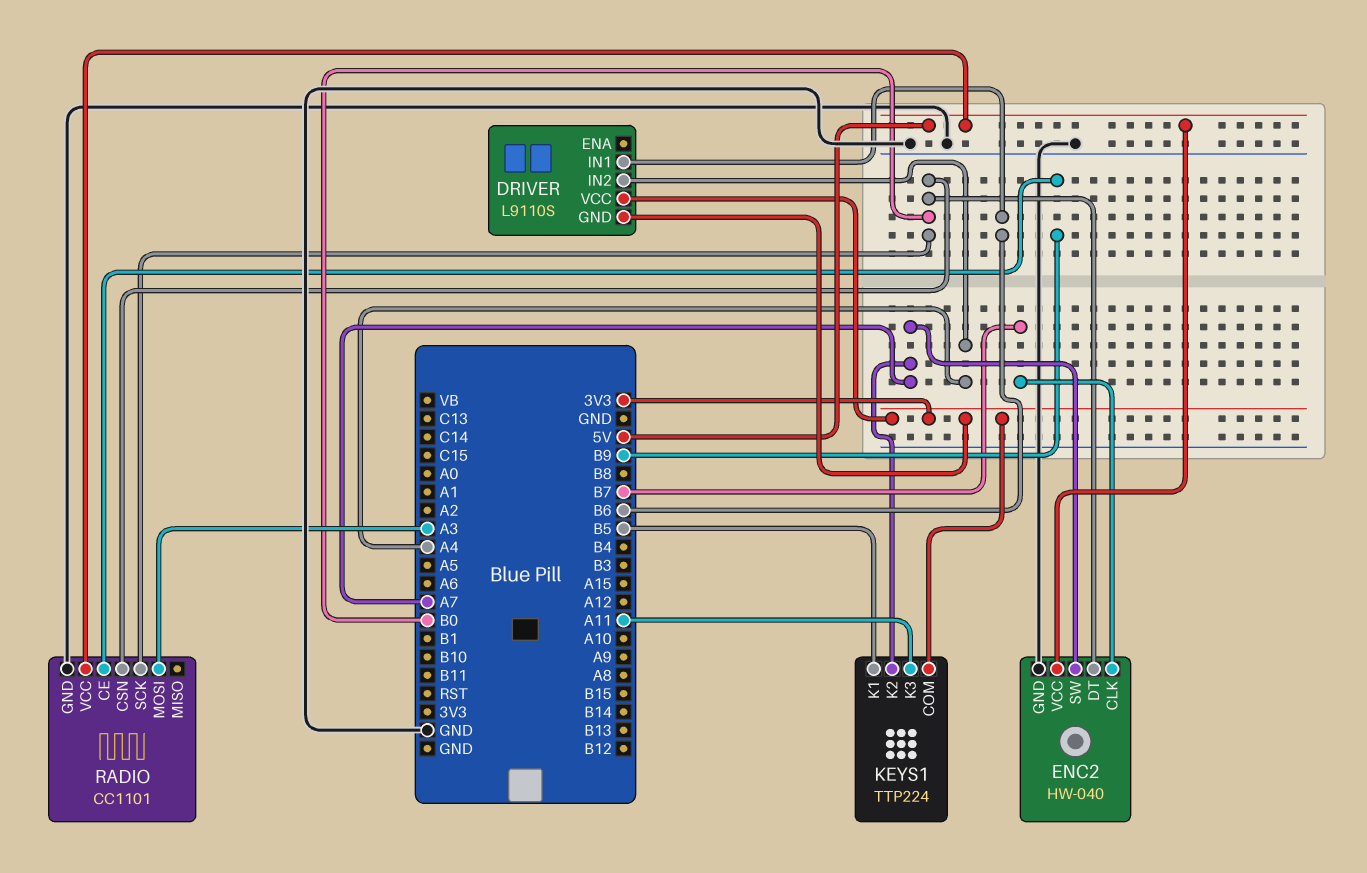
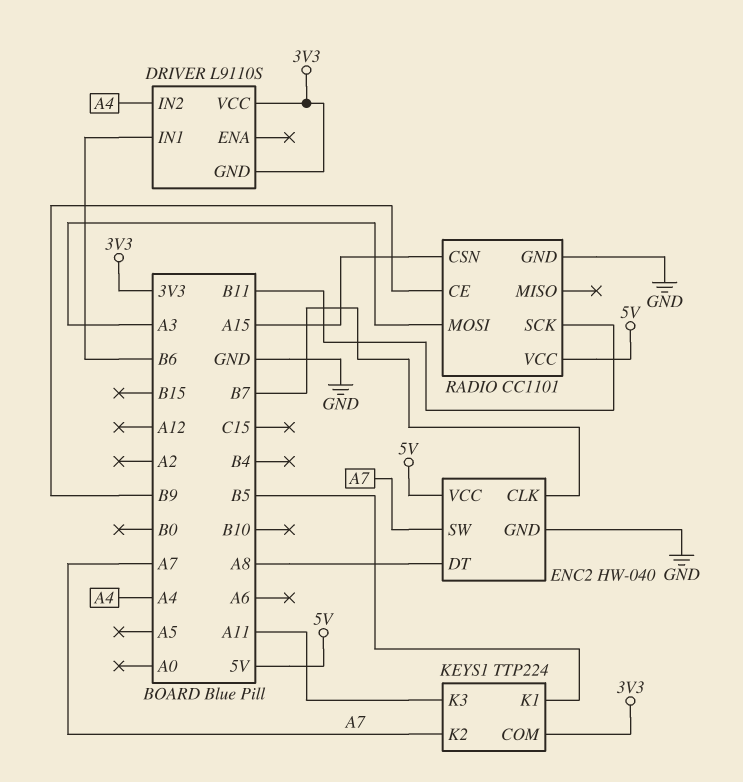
ENC2 pin DT: B0 -> A8
RADIO pin CSN: B0 -> A15
RADIO pin SCK: B0 -> B11

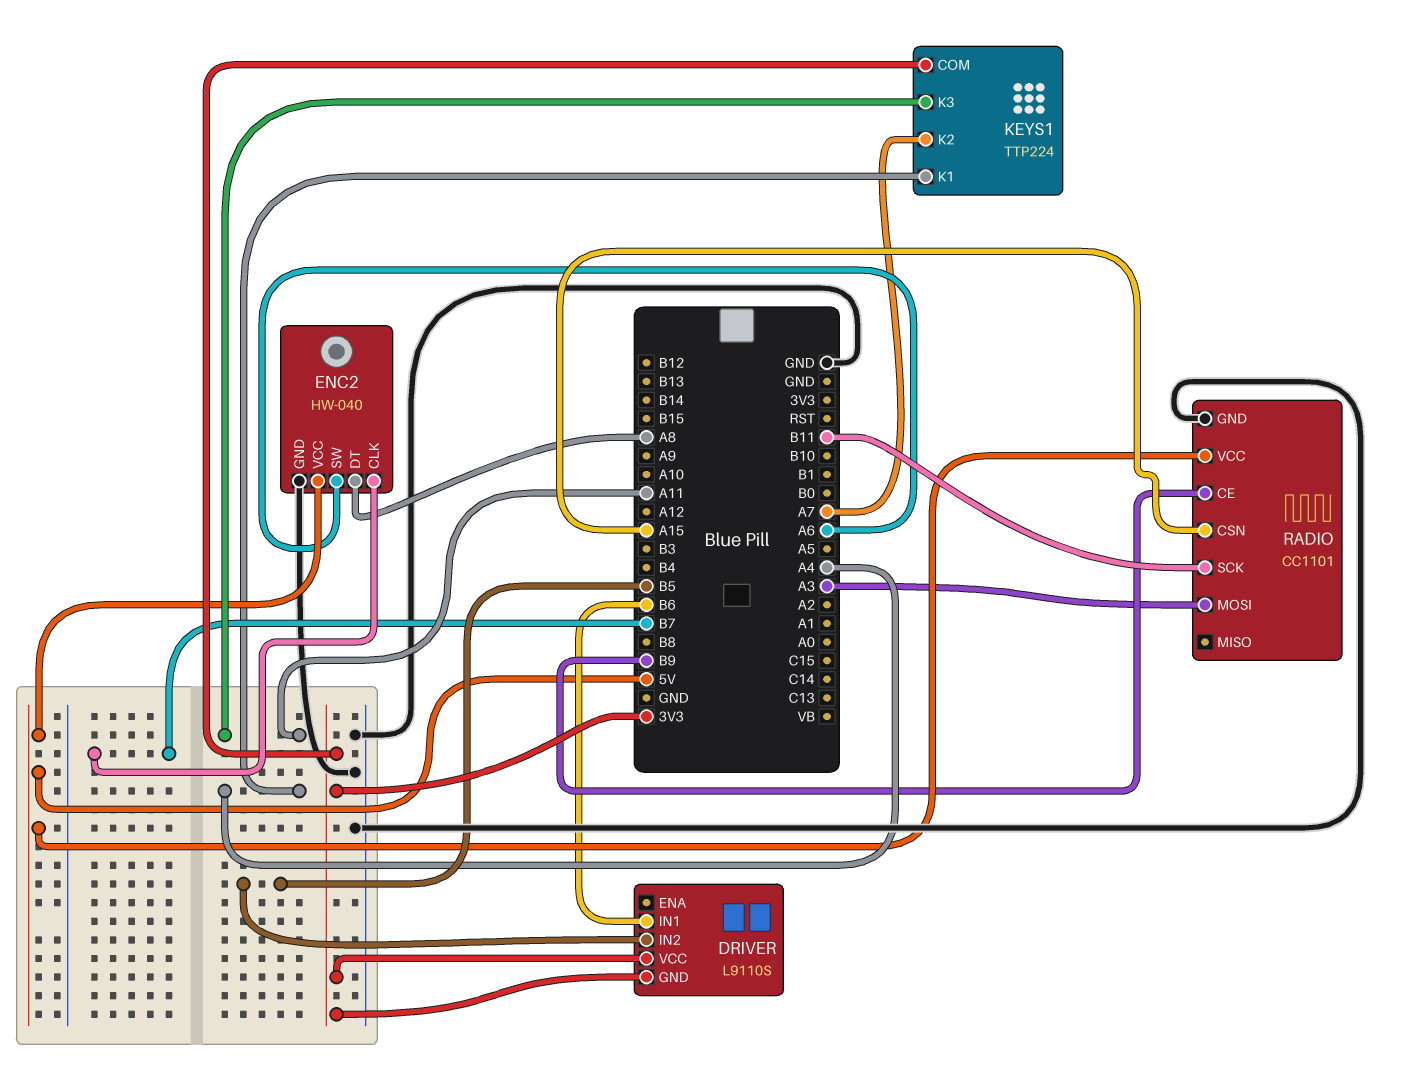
DRIVER pin IN2: A4 -> B5
ENC2 pin SW: A7 -> A6
KEYS1 pin K1: B5 -> A4

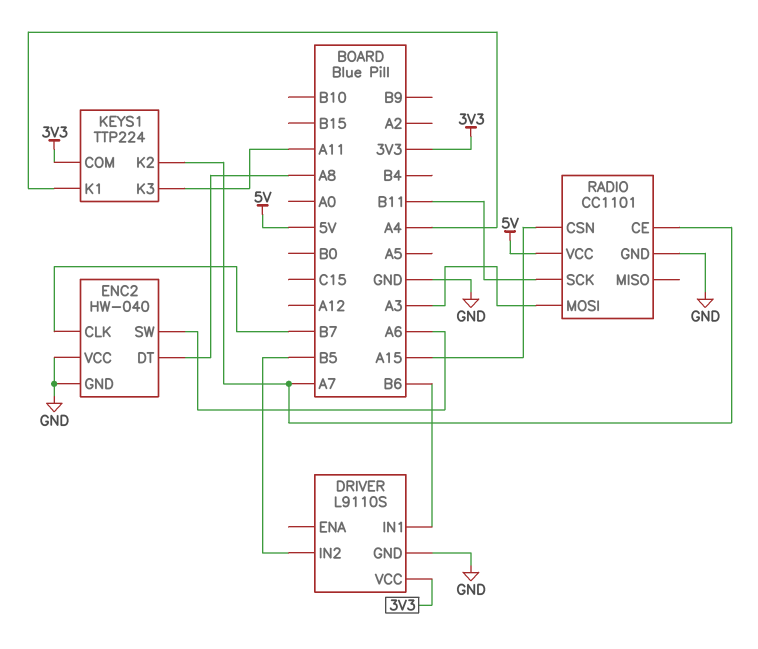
DRIVER pin GND: 3V3 -> GND
ENC2 pin VCC: 5V -> GND
RADIO pin CE: B9 -> A7

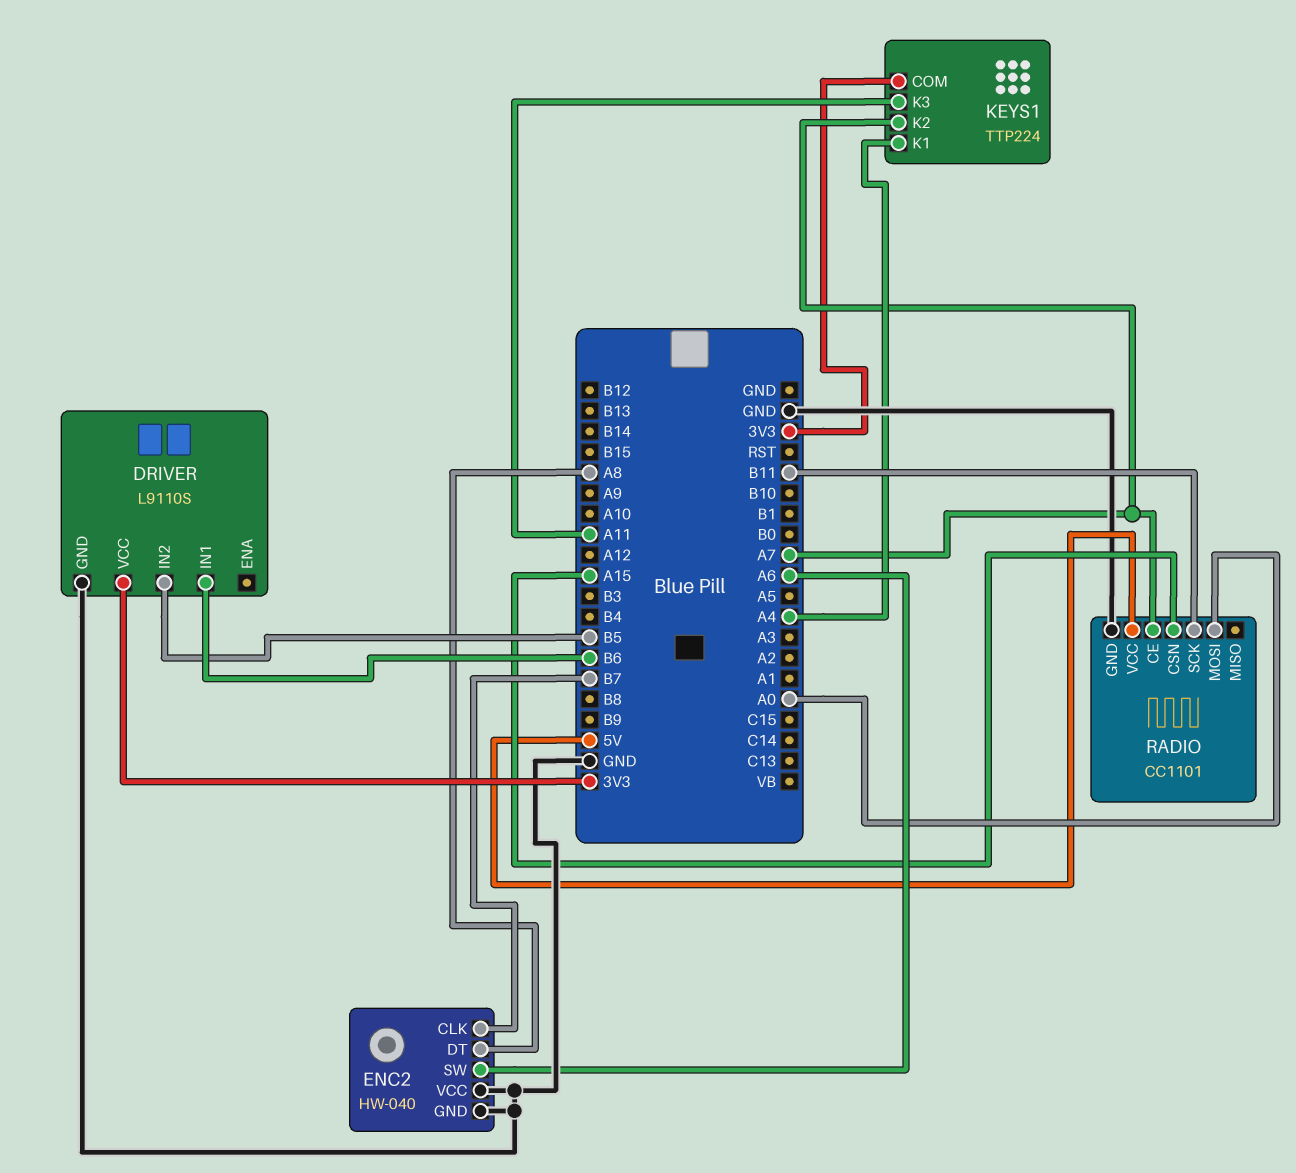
RADIO pin MOSI: A3 -> A0

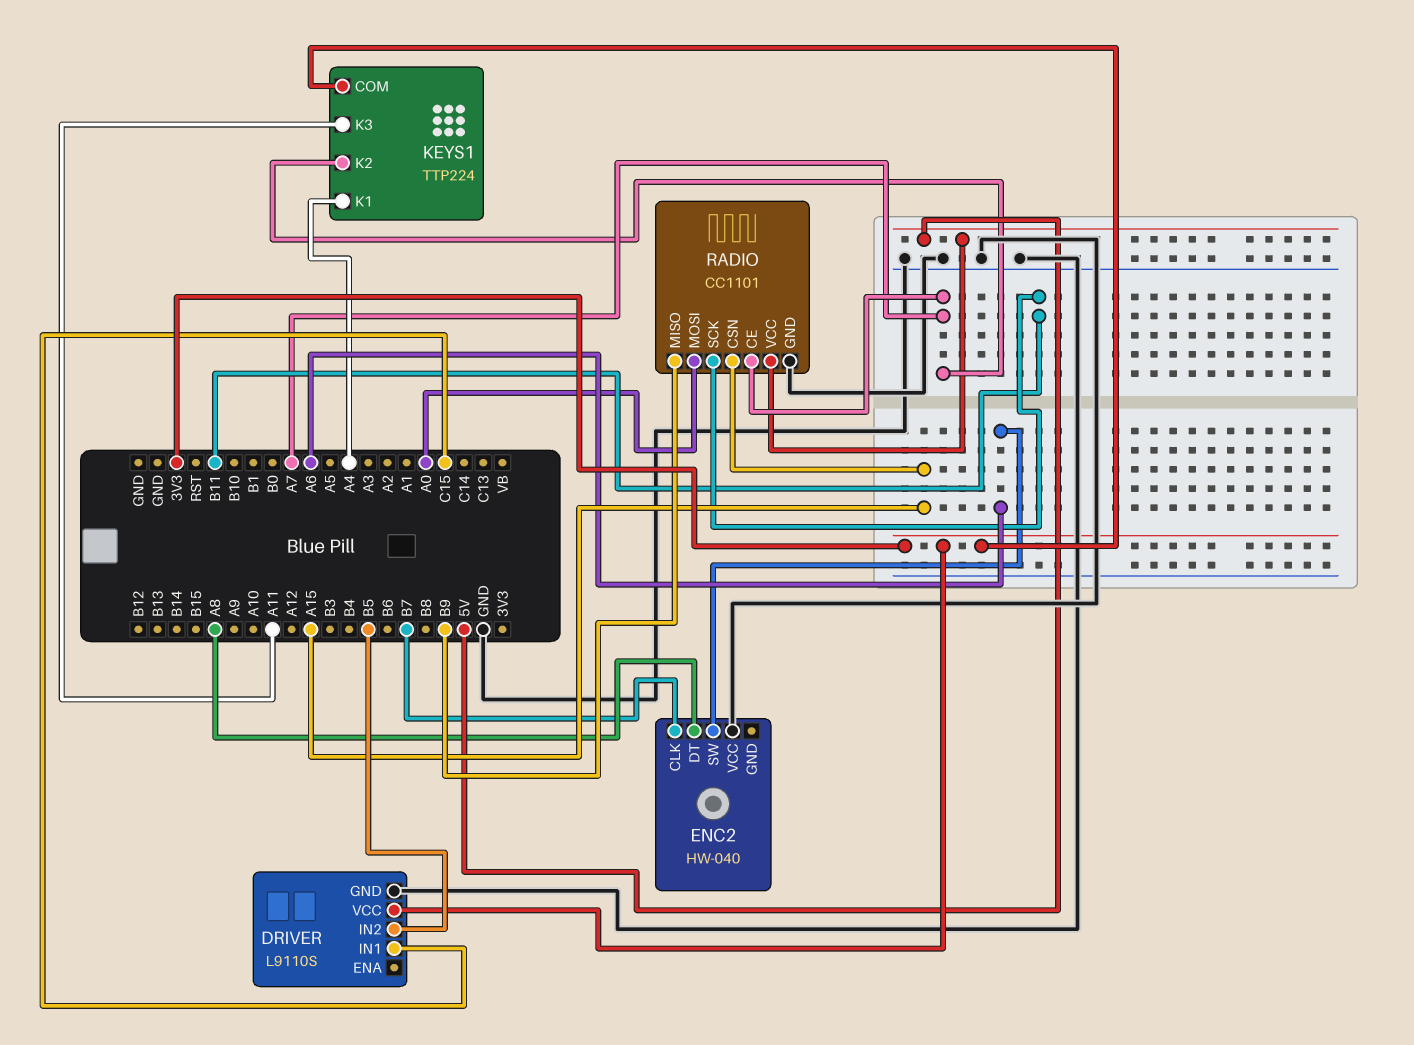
DRIVER pin IN1: B6 -> C15
ENC2 pin GND: GND -> none
RADIO pin MISO: none -> B9

